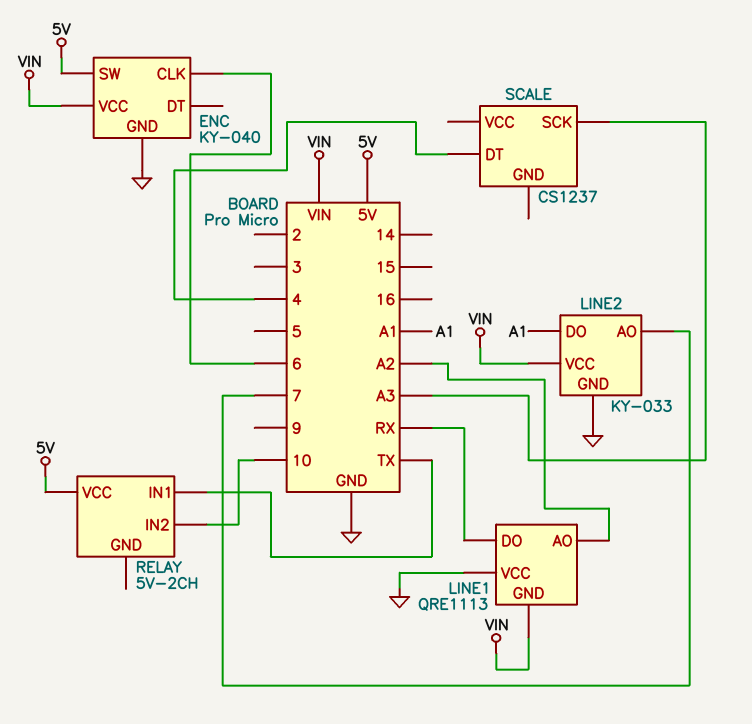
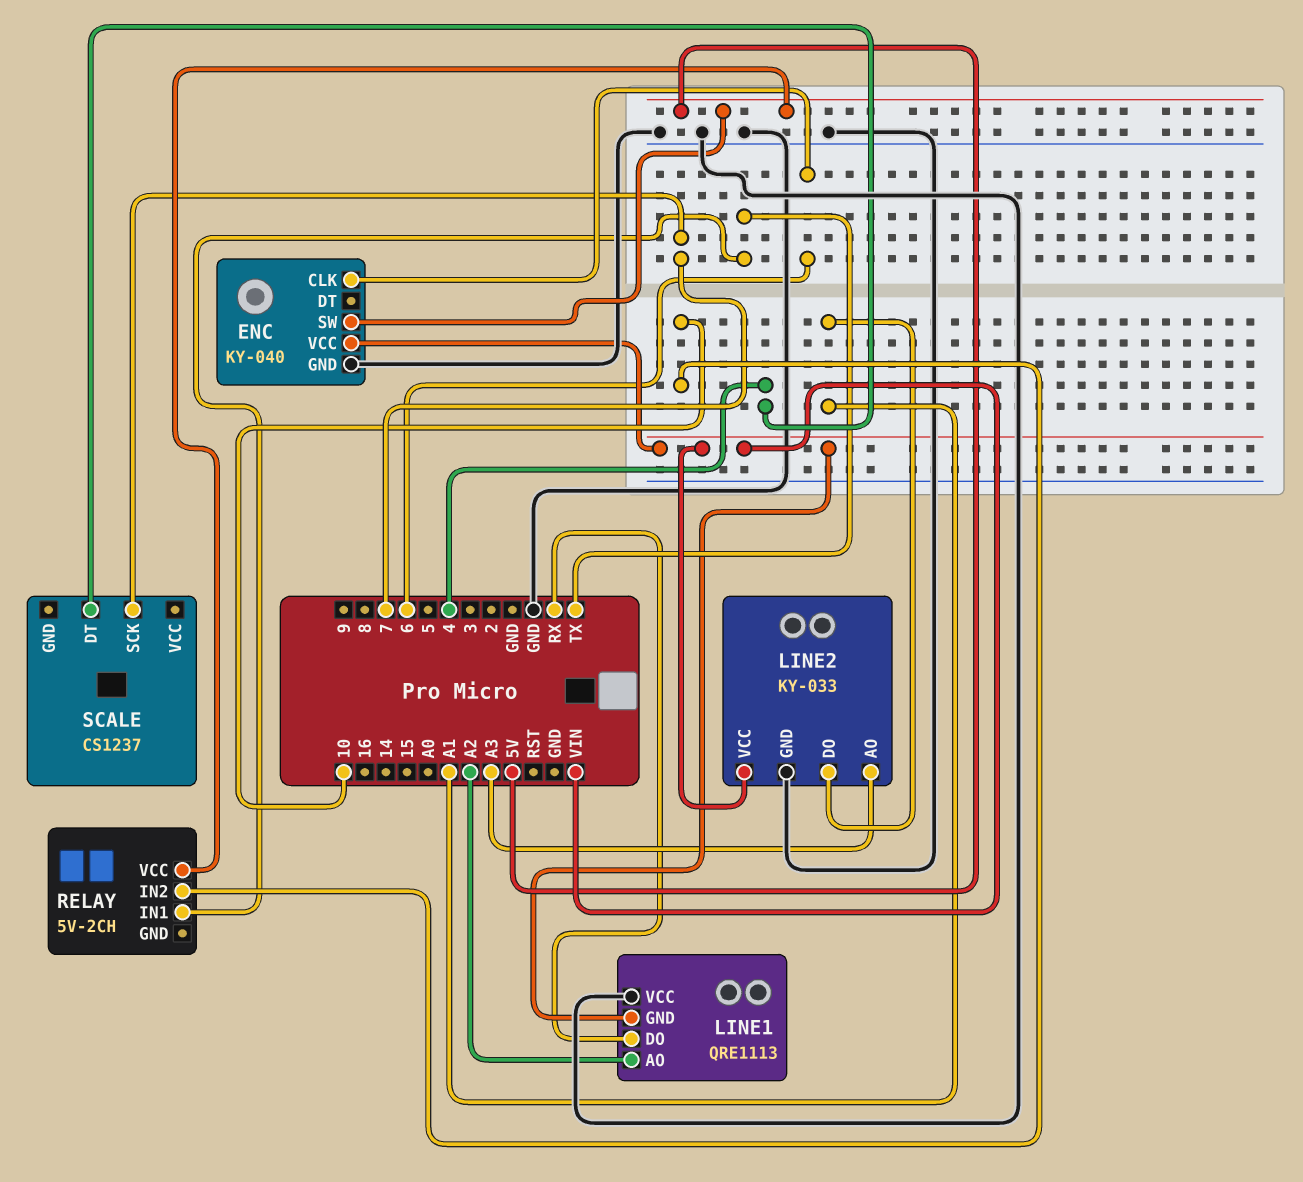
LINE2 pin AO: 7 -> A3
SCALE pin SCK: A3 -> 7

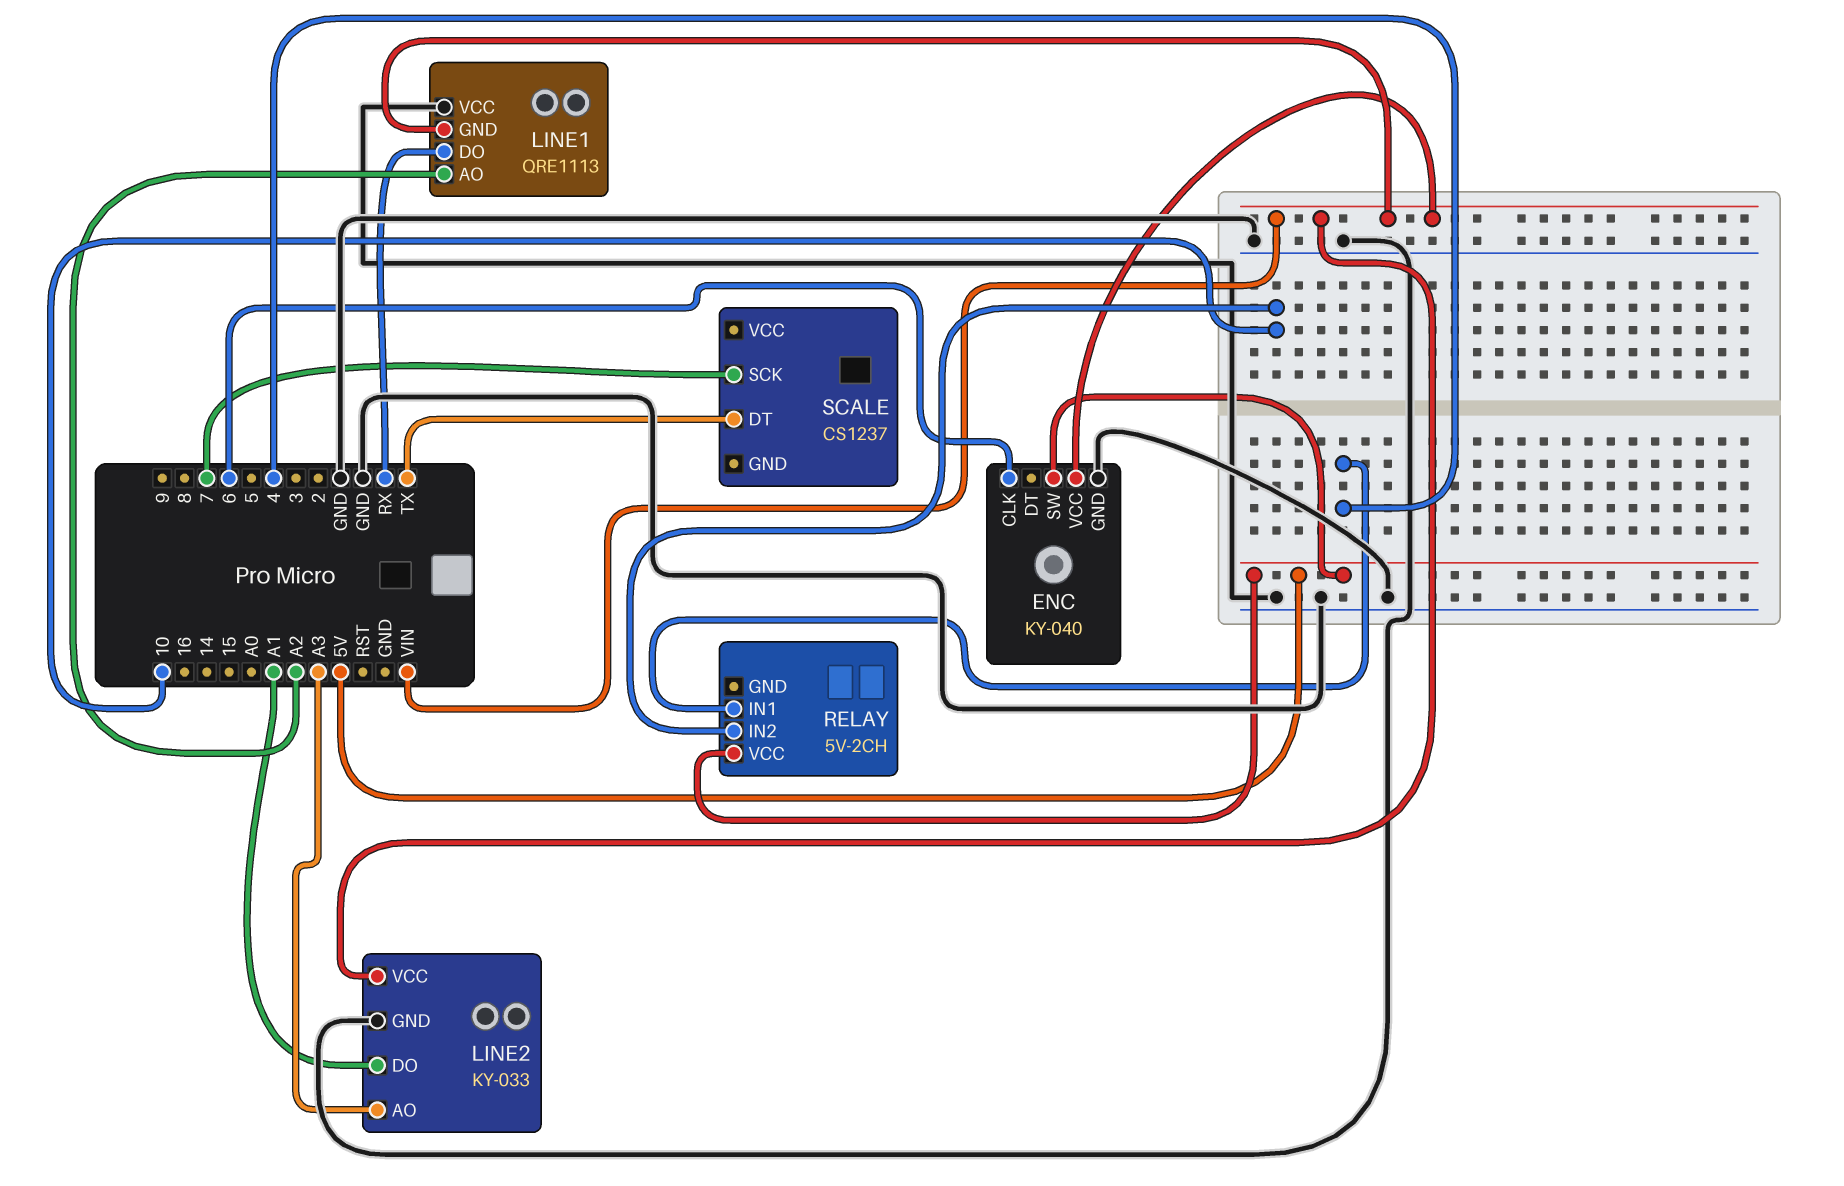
RELAY pin IN1: TX -> 4
SCALE pin DT: 4 -> TX

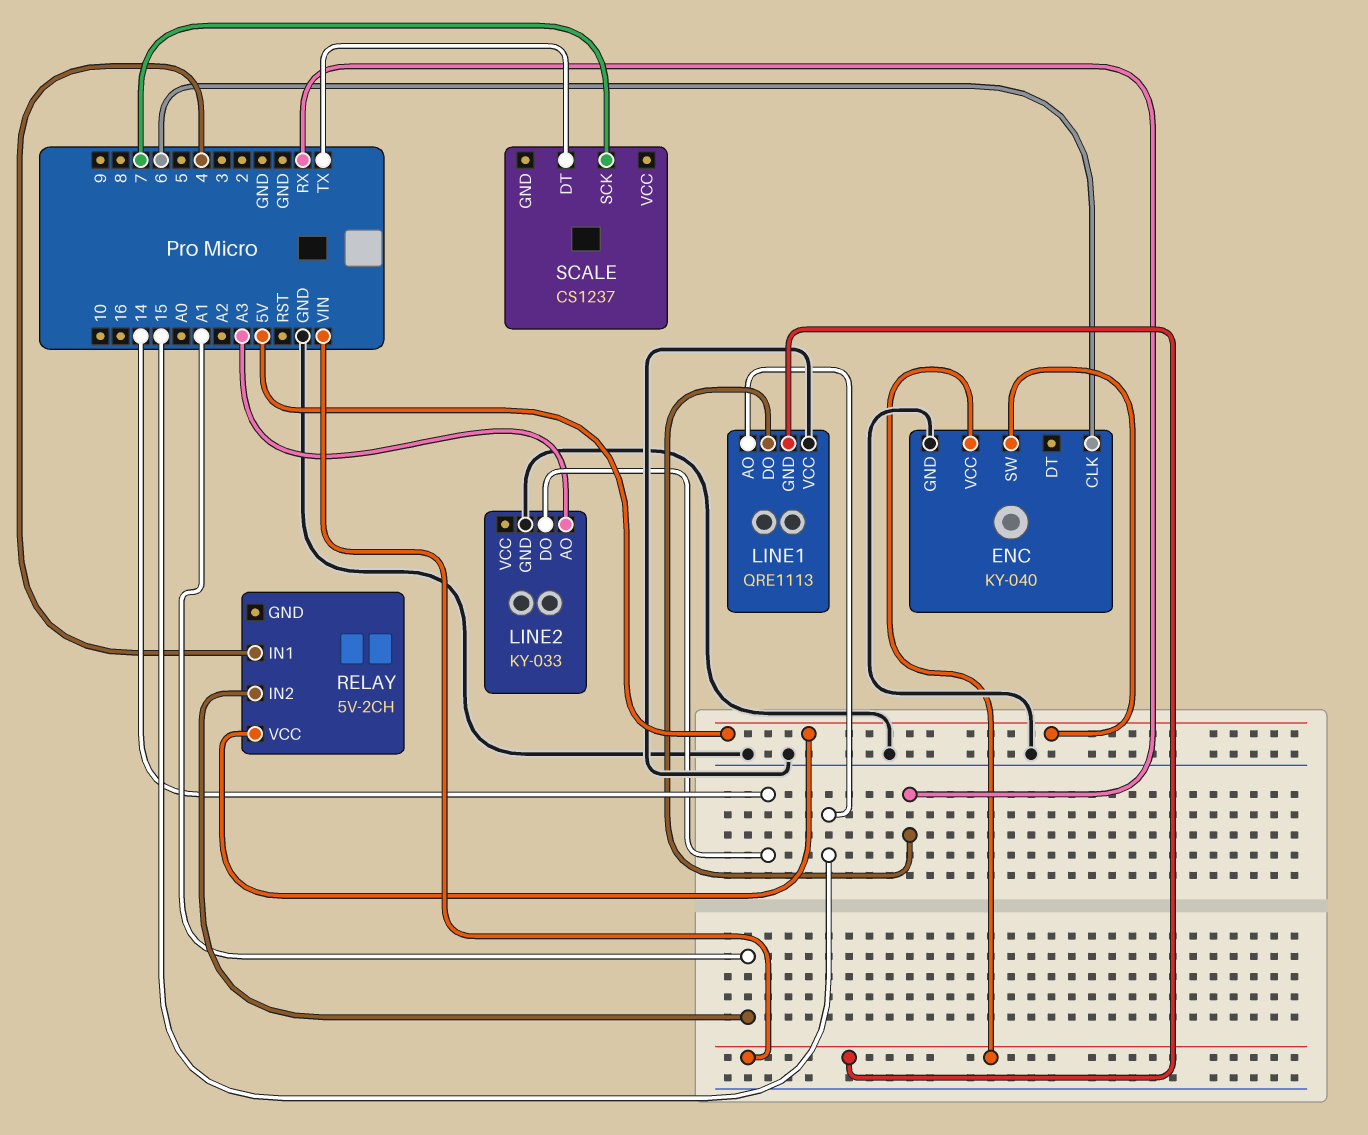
LINE1 pin AO: A2 -> 15
LINE2 pin DO: A1 -> 14
LINE2 pin VCC: VIN -> none
RELAY pin IN2: 10 -> A1

